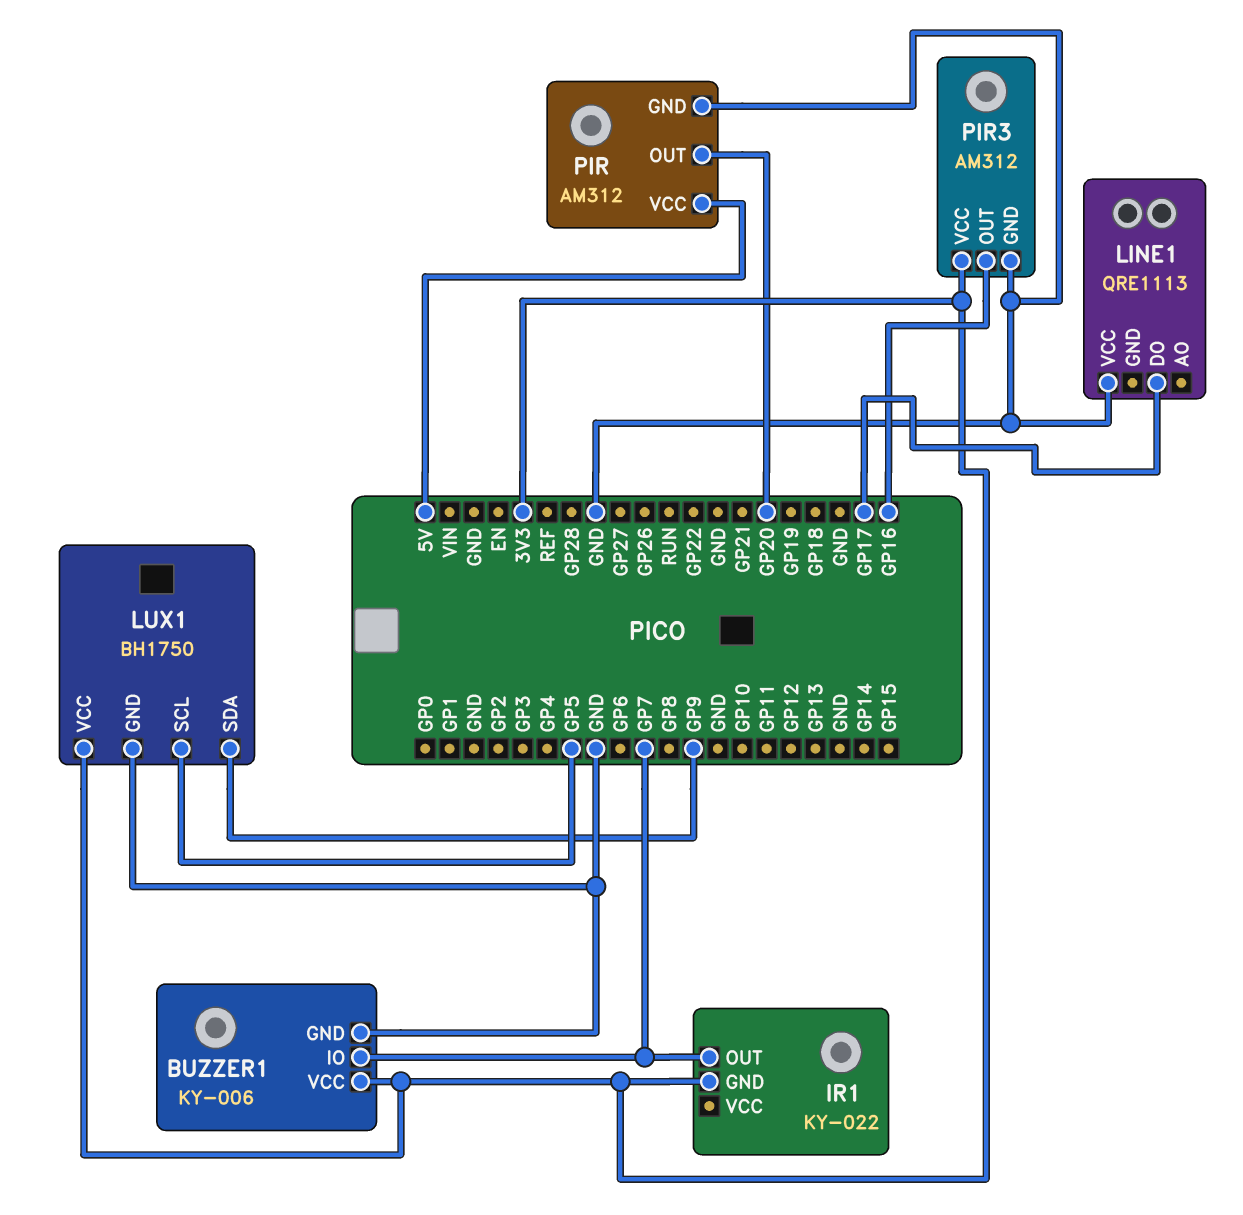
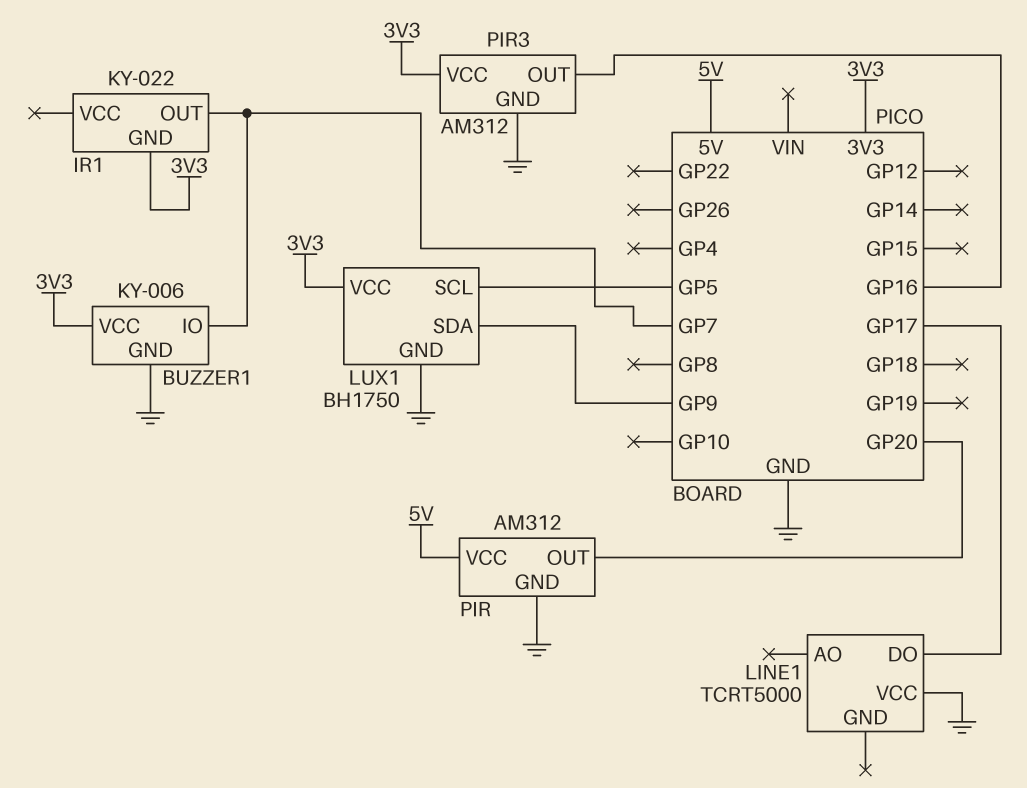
LINE1: QRE1113 -> TCRT5000

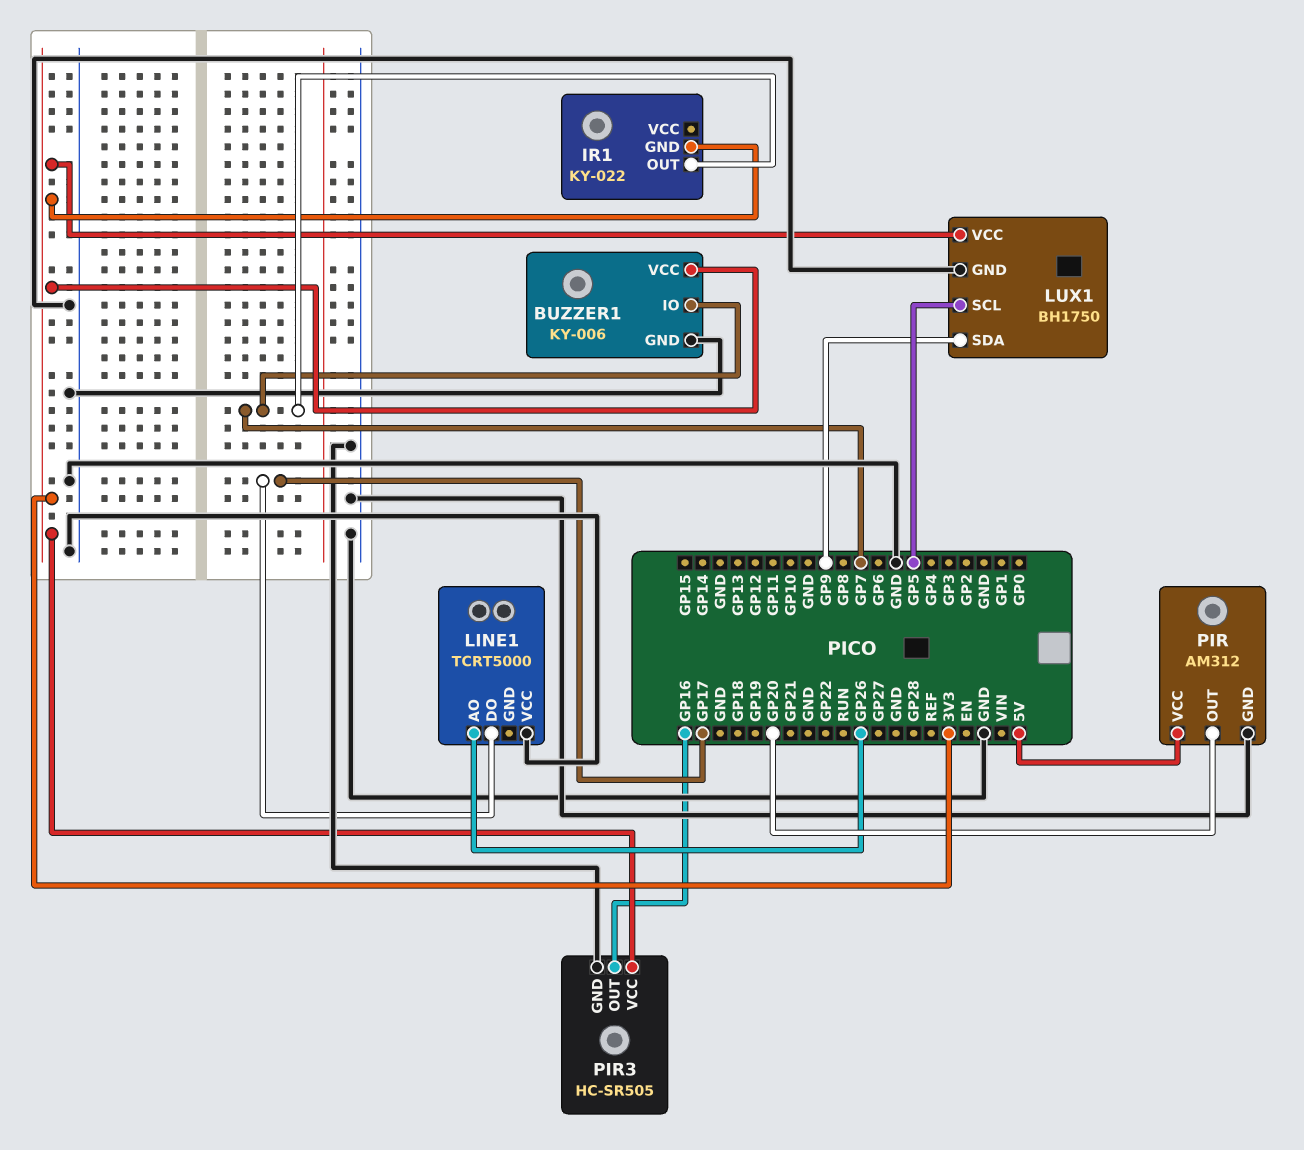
LINE1 pin AO: none -> GP26
PIR3: AM312 -> HC-SR505

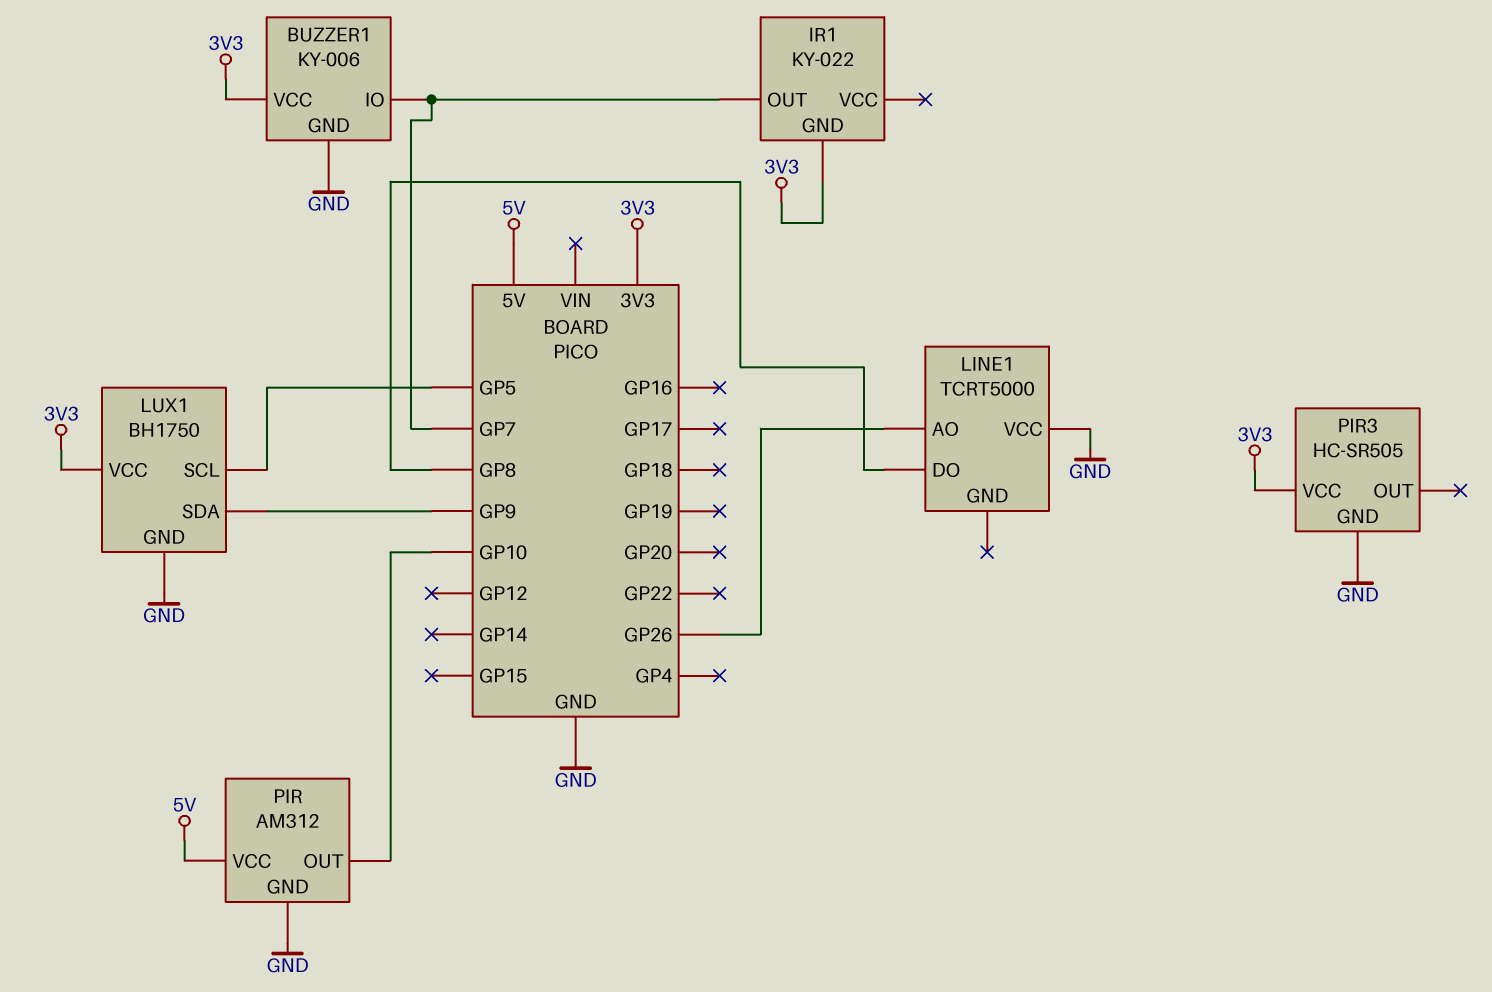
LINE1 pin DO: GP17 -> GP8
PIR pin OUT: GP20 -> GP10
PIR3 pin OUT: GP16 -> none

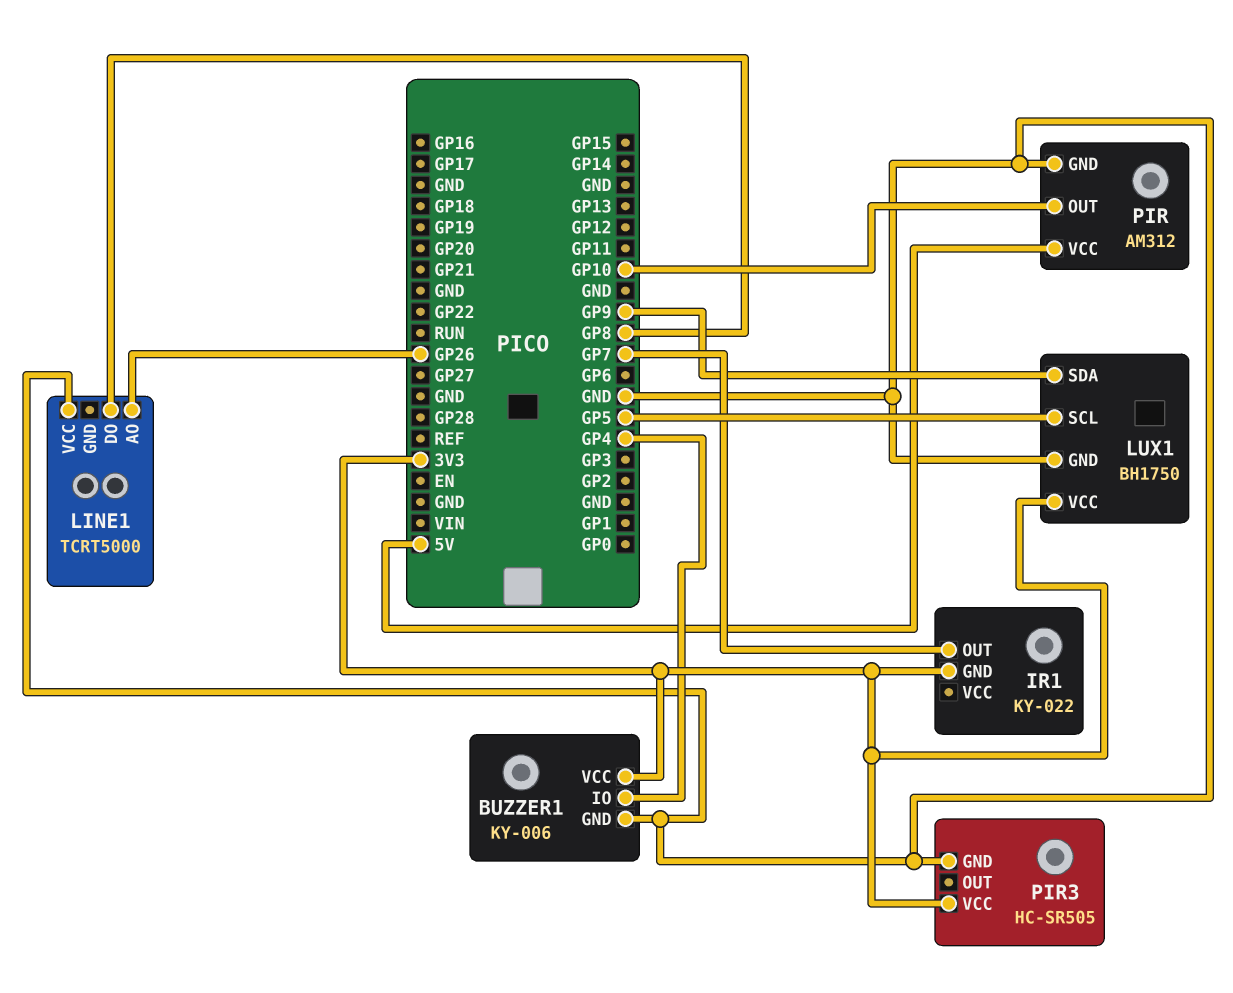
BUZZER1 pin IO: GP7 -> GP4

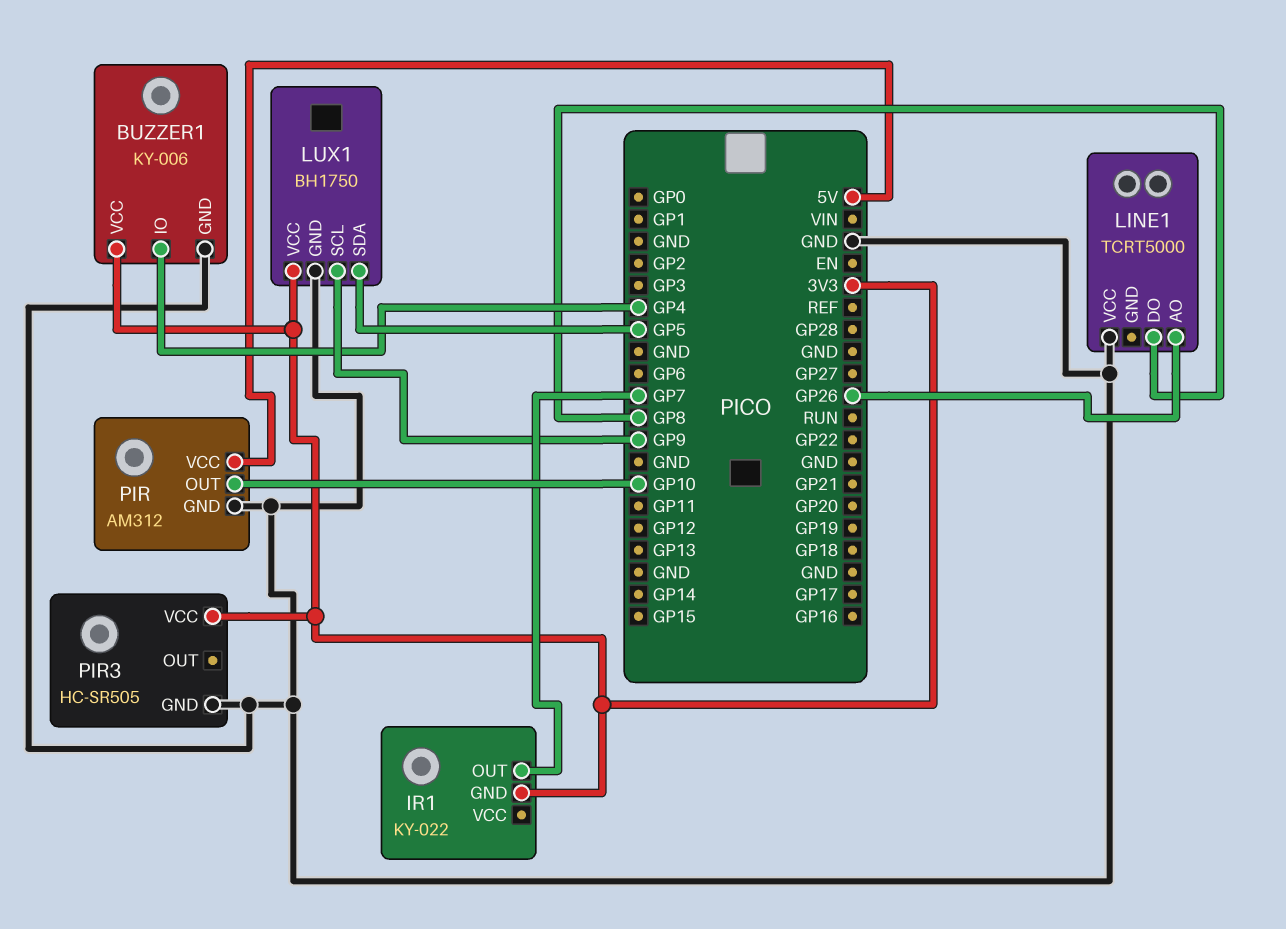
LUX1 pin SCL: GP5 -> GP9
LUX1 pin SDA: GP9 -> GP5

